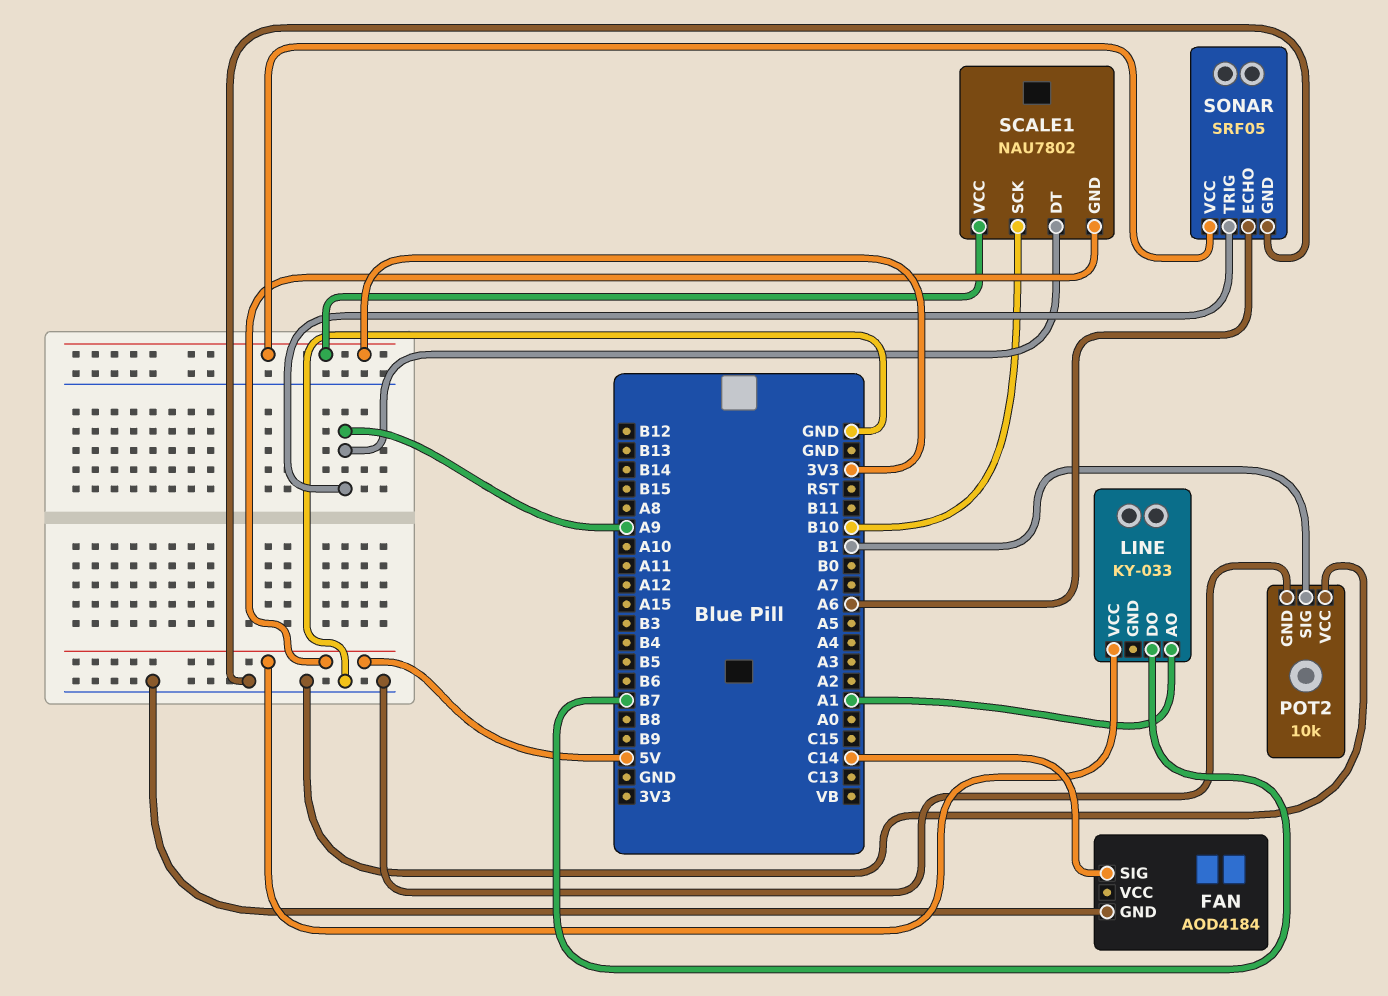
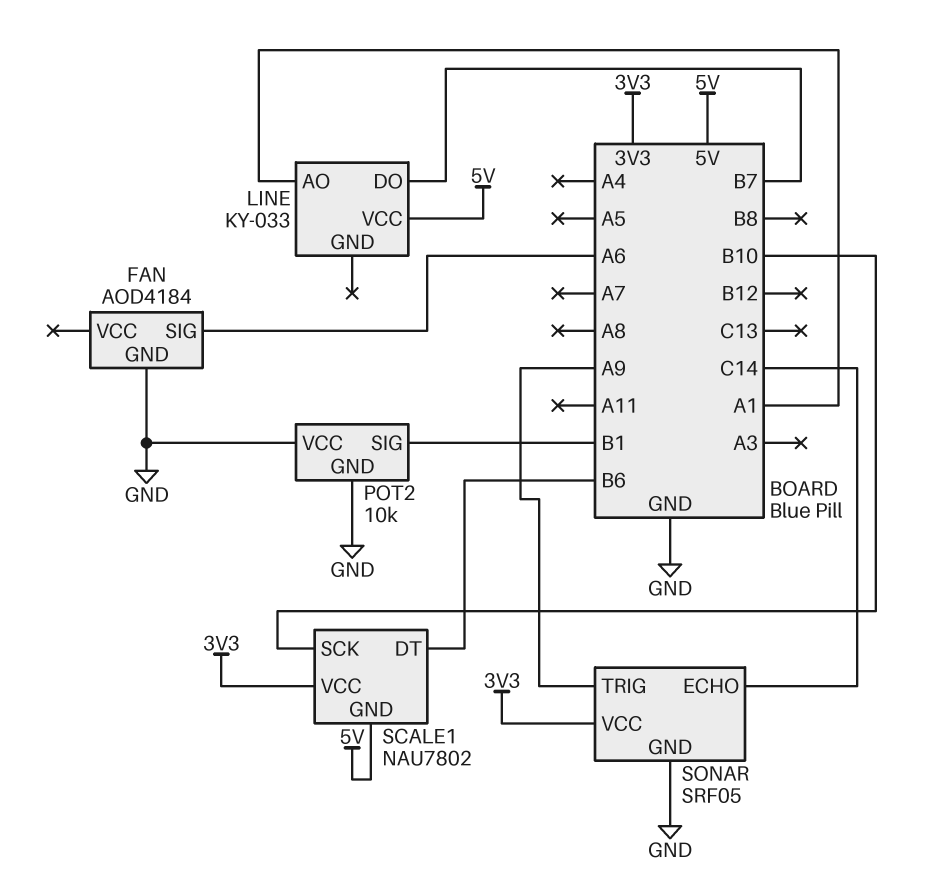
FAN pin SIG: C14 -> A6
SCALE1 pin DT: A9 -> B6
SONAR pin ECHO: A6 -> C14

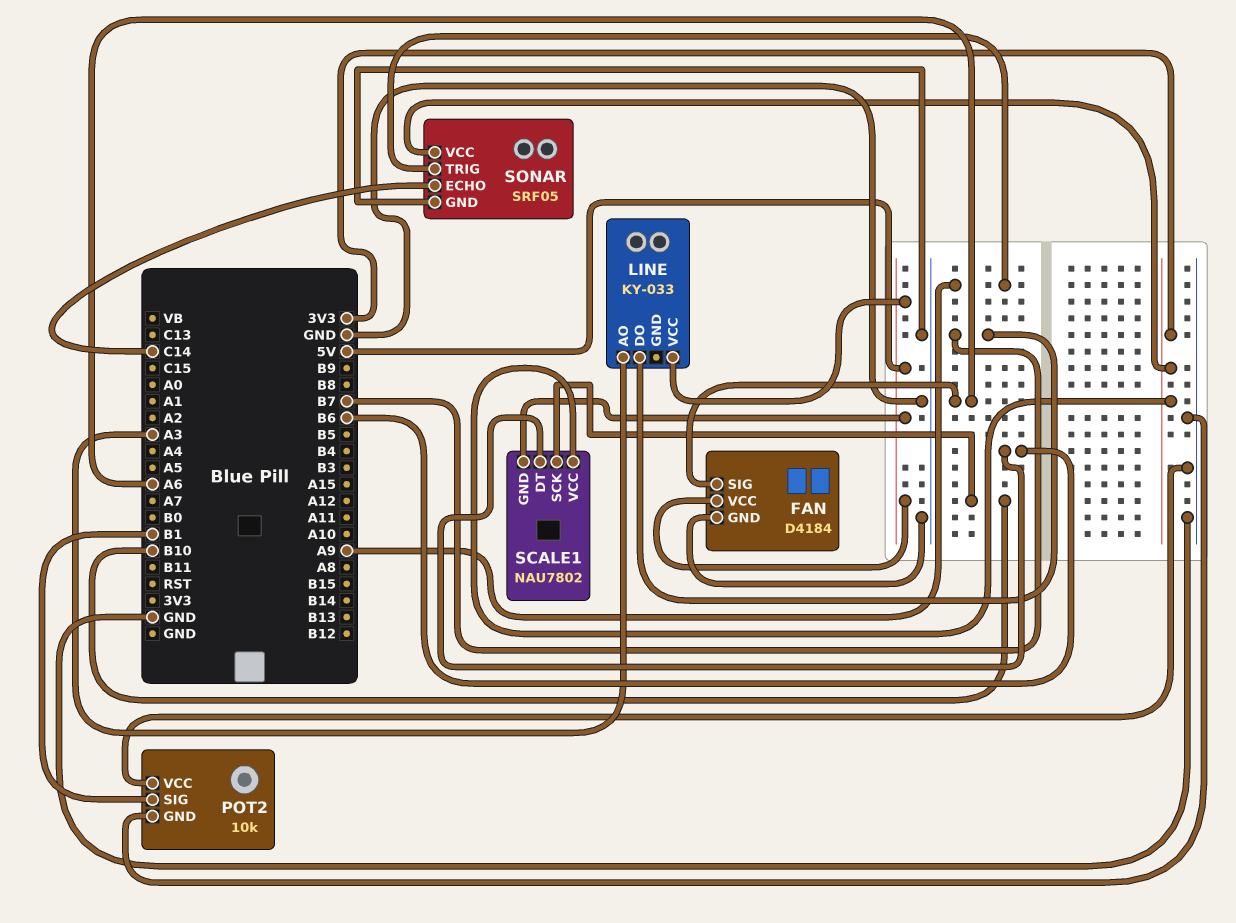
FAN: AOD4184 -> D4184
FAN pin VCC: none -> 5V
LINE pin AO: A1 -> A3

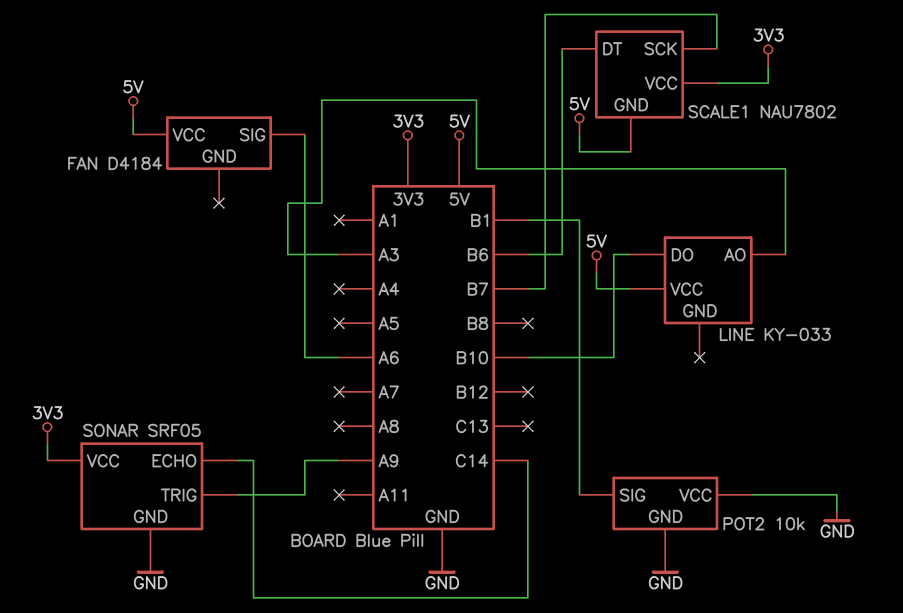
FAN pin GND: GND -> none
LINE pin DO: B7 -> B10
SCALE1 pin SCK: B10 -> B7

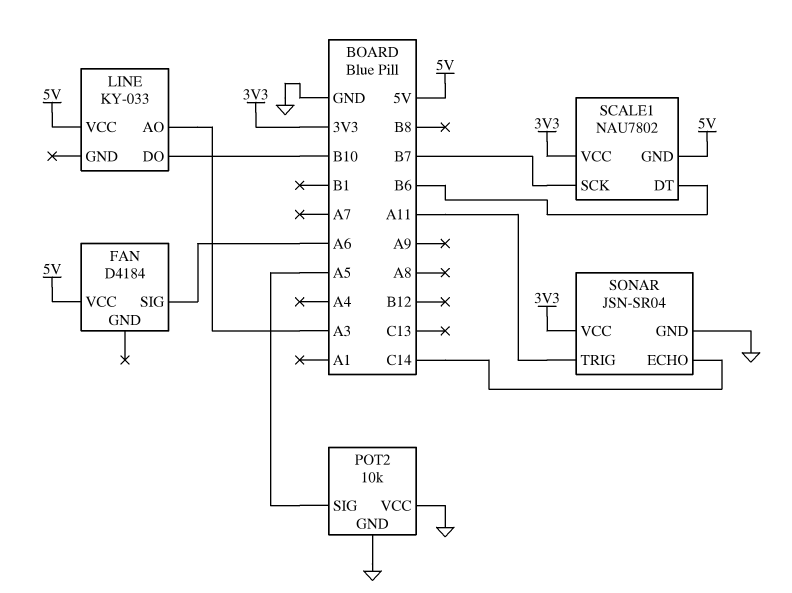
POT2 pin SIG: B1 -> A5
SONAR: SRF05 -> JSN-SR04
SONAR pin TRIG: A9 -> A11

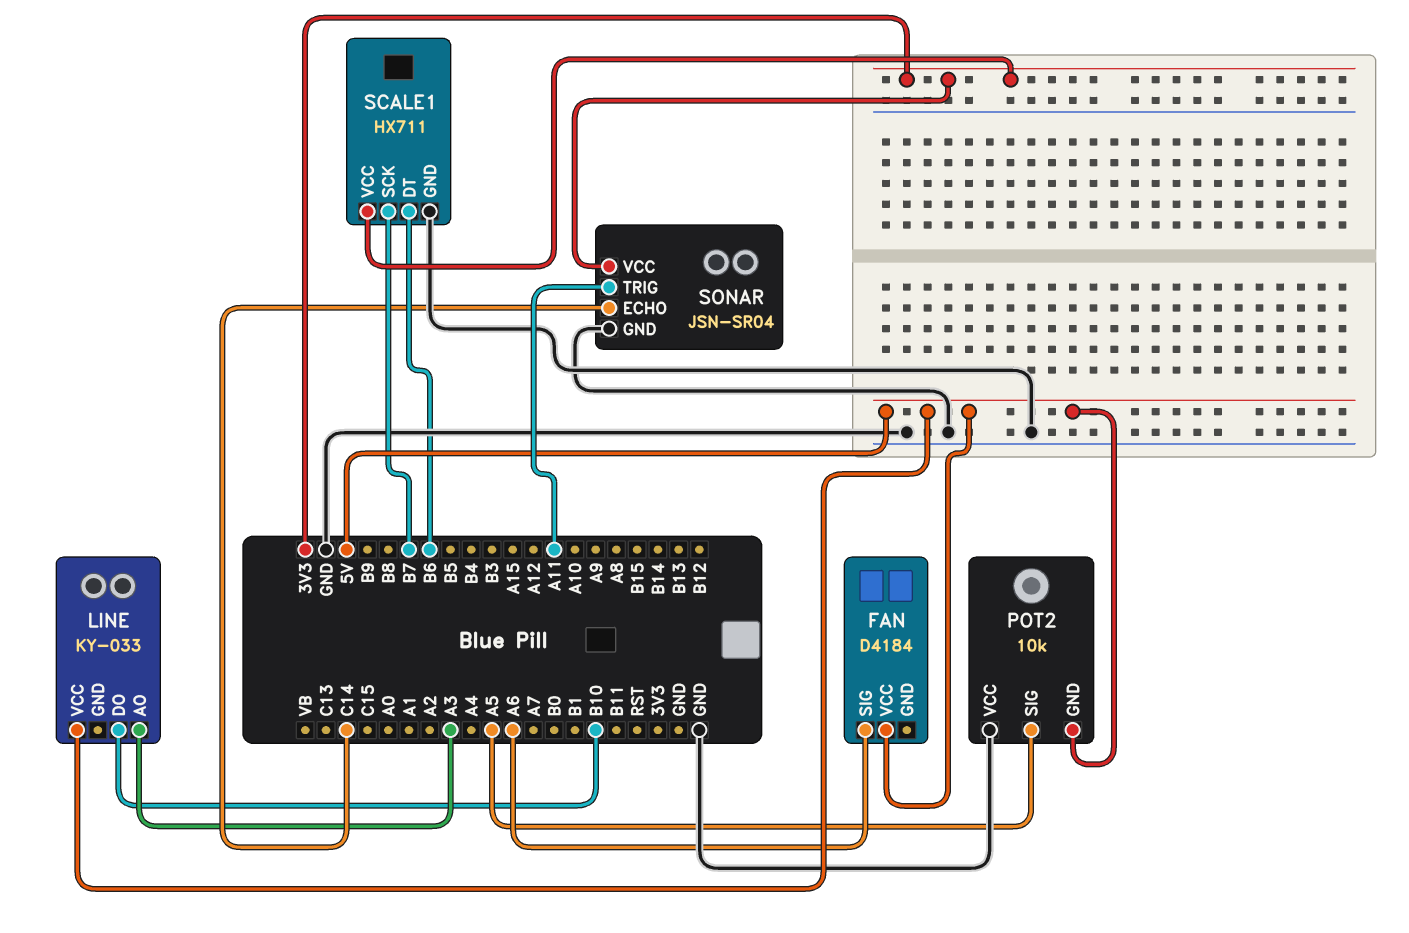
POT2 pin GND: GND -> 5V
SCALE1: NAU7802 -> HX711
SCALE1 pin GND: 5V -> GND

